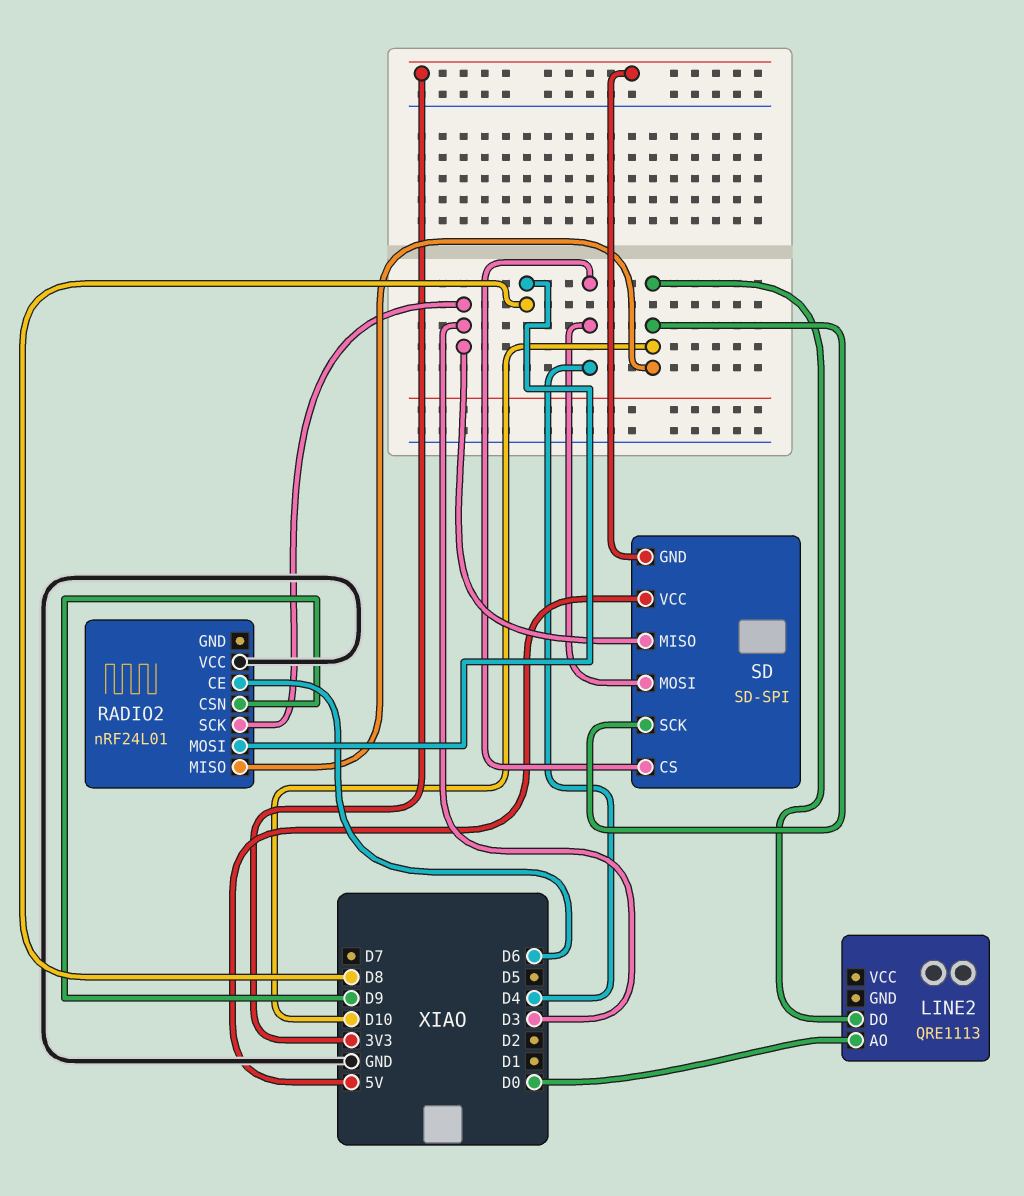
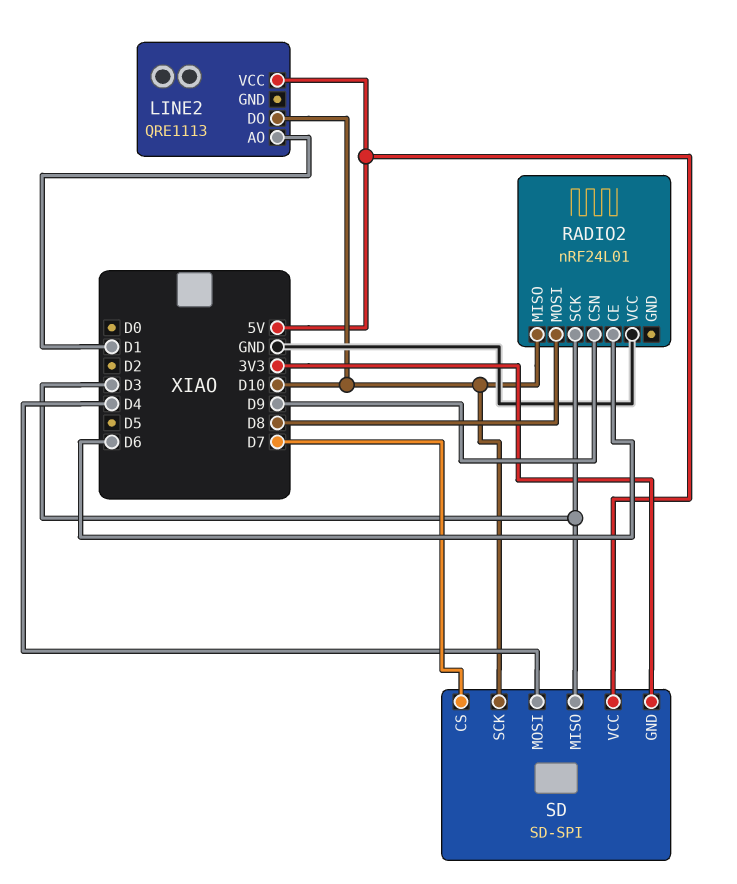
LINE2 pin AO: D0 -> D1
LINE2 pin VCC: none -> 5V
SD pin CS: D4 -> D7

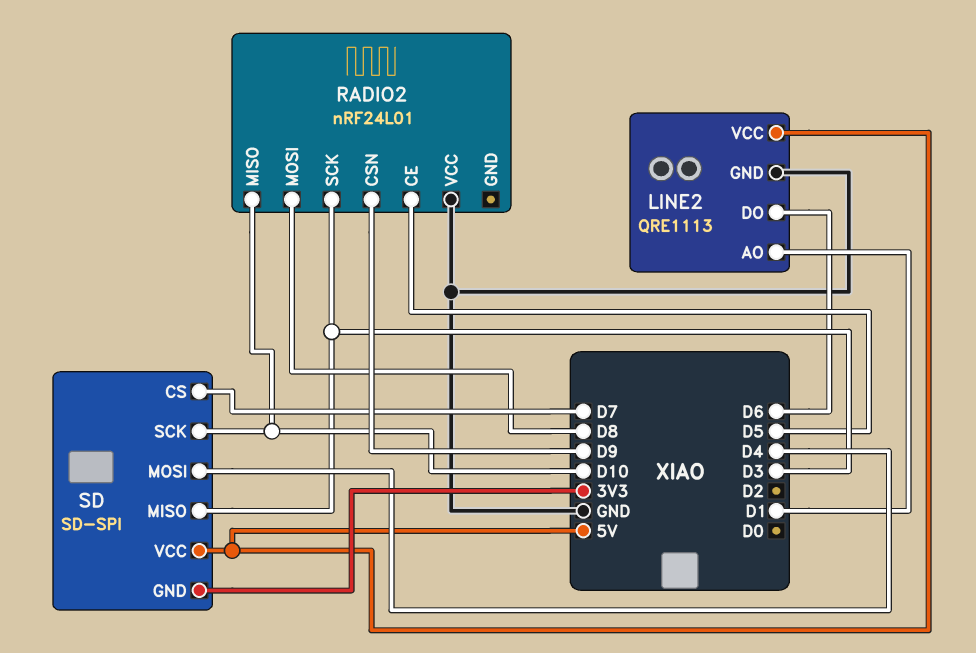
LINE2 pin DO: D10 -> D6
LINE2 pin GND: none -> GND
RADIO2 pin CE: D6 -> D5

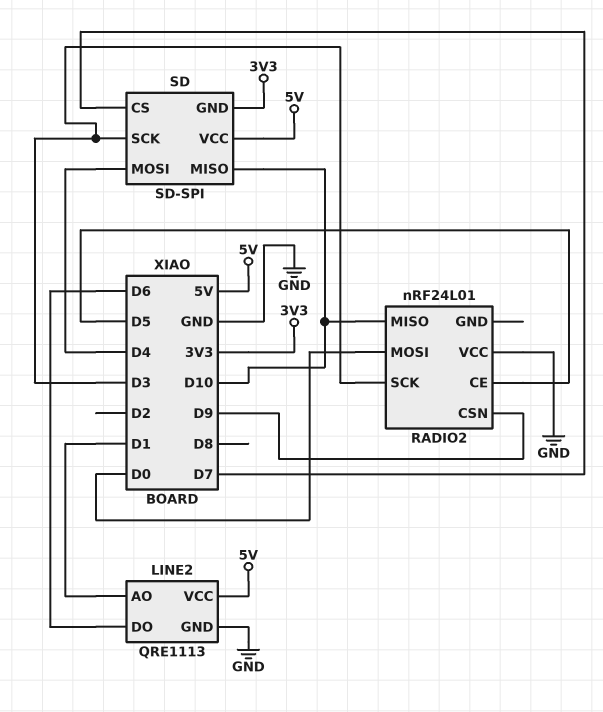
RADIO2 pin MOSI: D8 -> D0
SD pin MISO: D3 -> D10
SD pin SCK: D10 -> D3

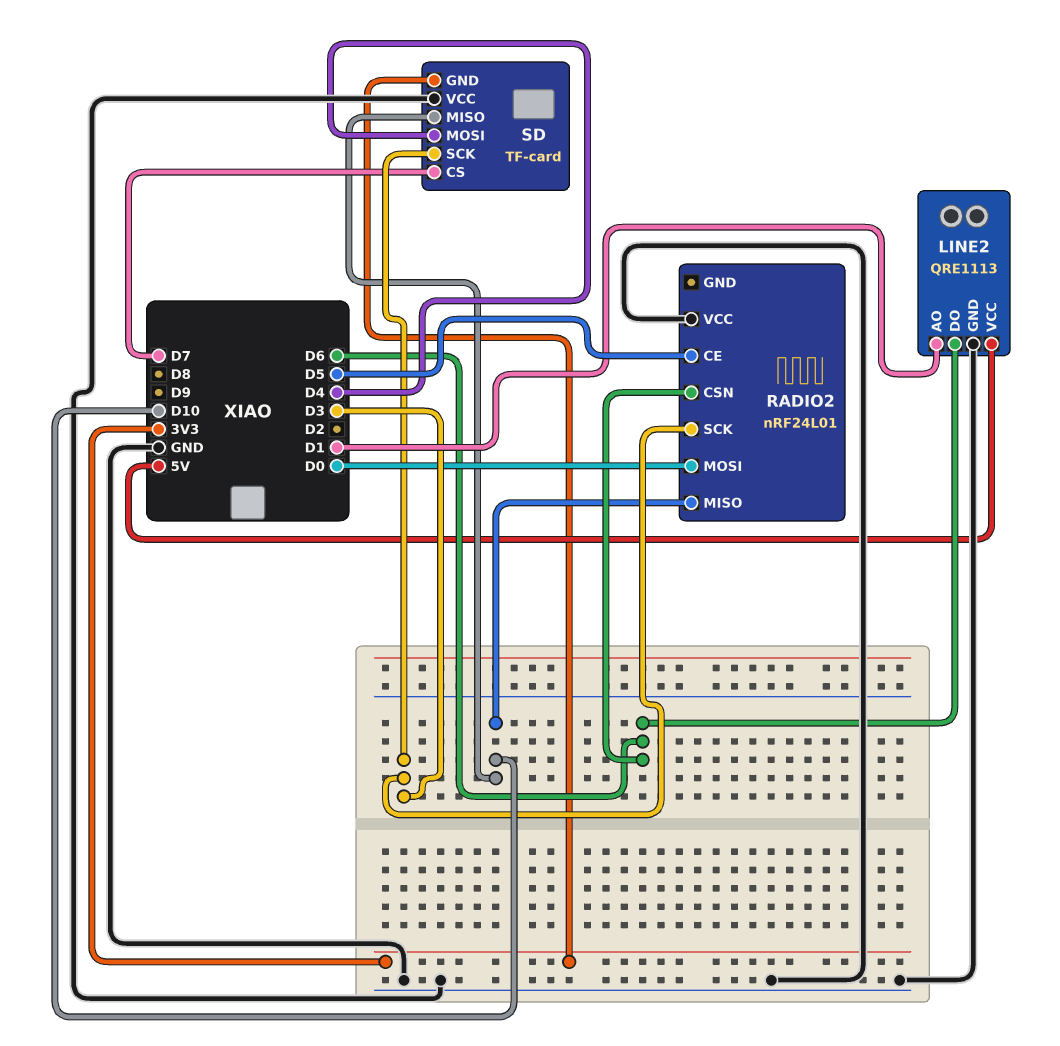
RADIO2 pin CSN: D9 -> D6
SD: SD-SPI -> TF-card
SD pin VCC: 5V -> GND

